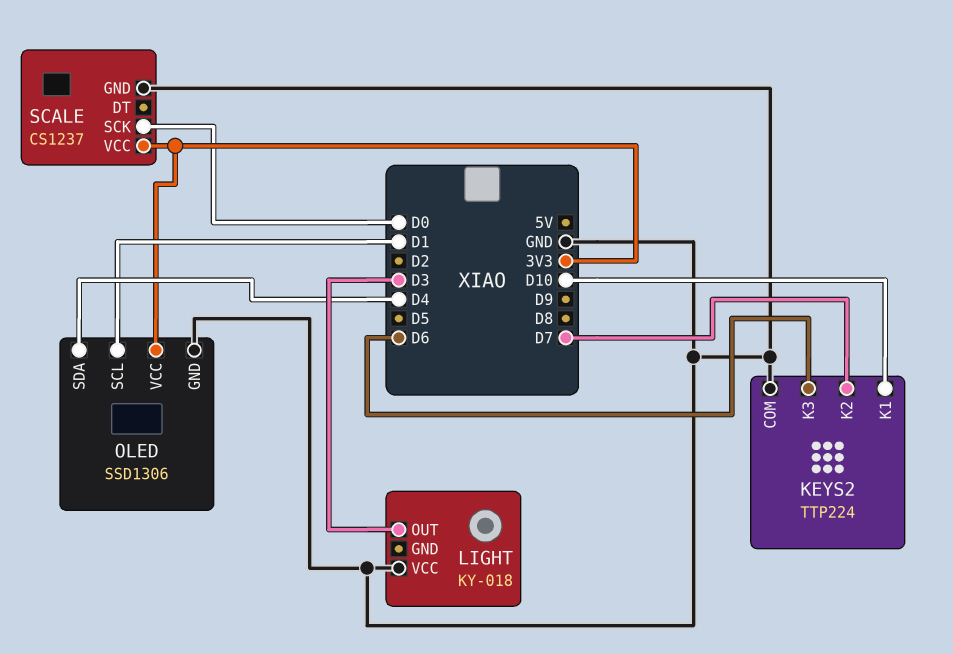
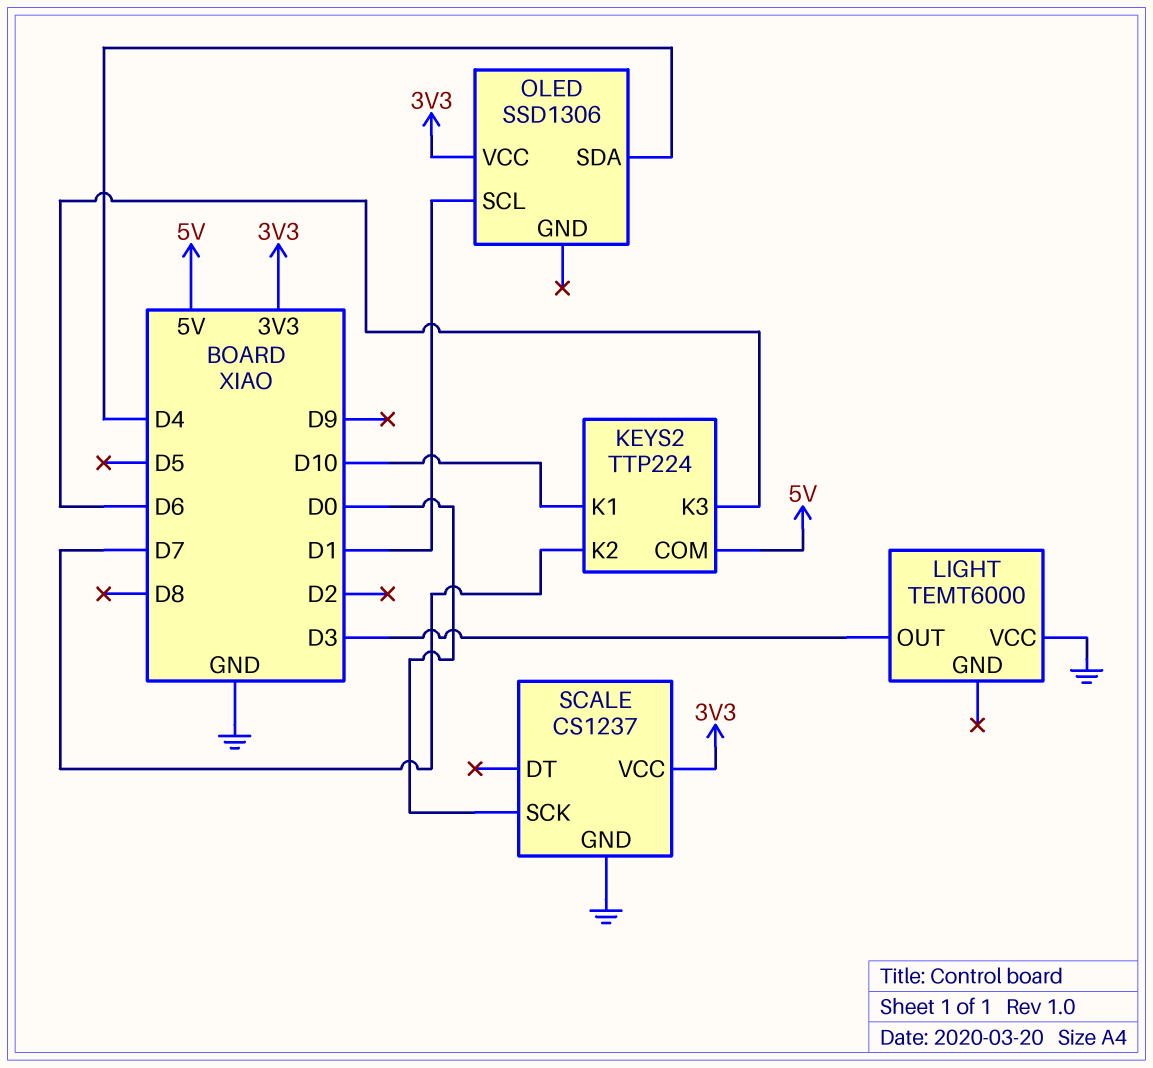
KEYS2 pin COM: GND -> 5V
LIGHT: KY-018 -> TEMT6000
OLED pin GND: GND -> none

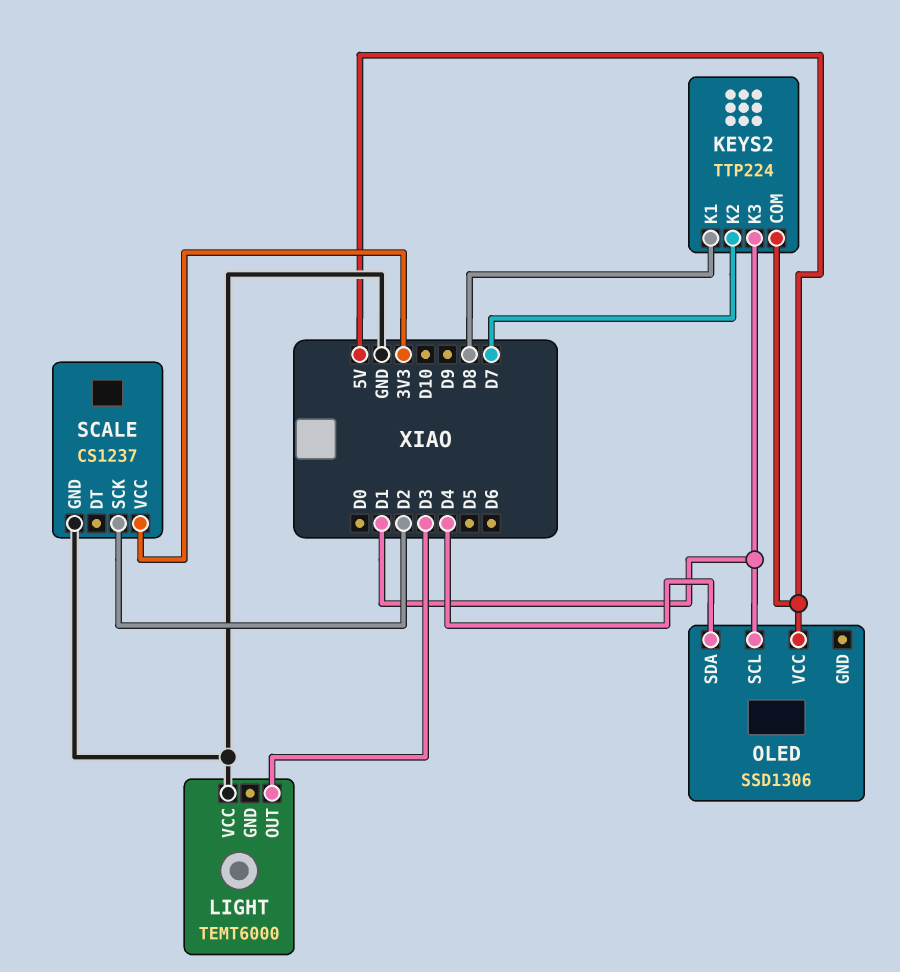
KEYS2 pin K1: D10 -> D8
KEYS2 pin K3: D6 -> D1
OLED pin VCC: 3V3 -> 5V
SCALE pin SCK: D0 -> D2

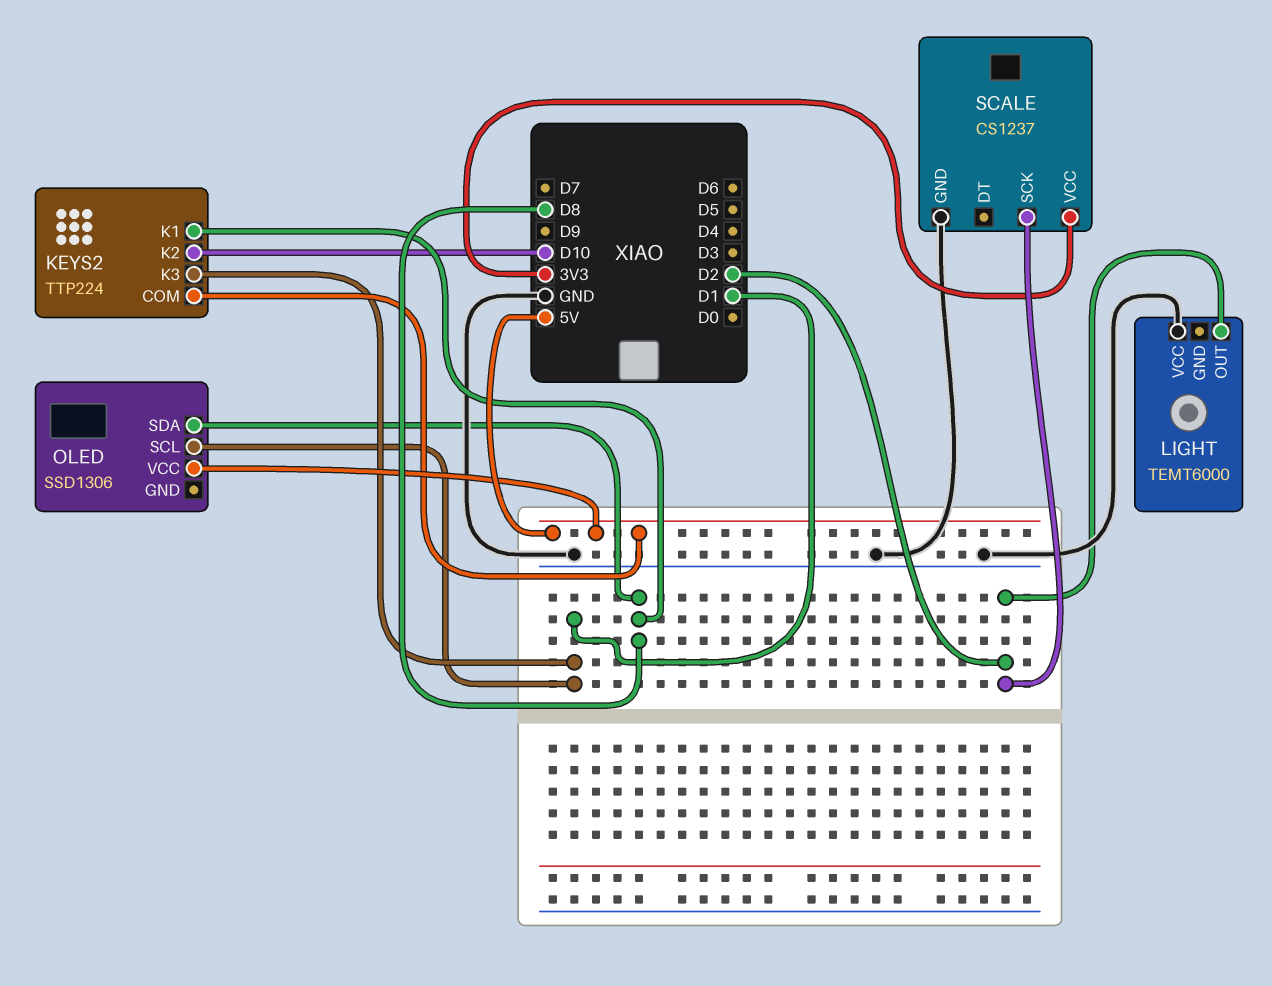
KEYS2 pin K2: D7 -> D10
LIGHT pin OUT: D3 -> D2
OLED pin SDA: D4 -> D8

